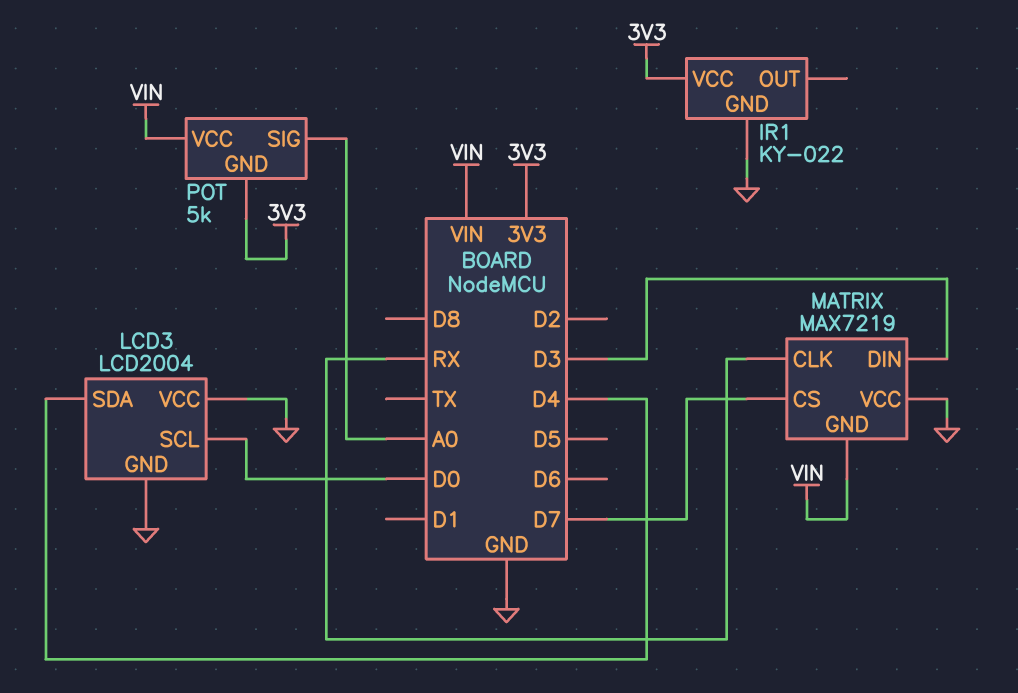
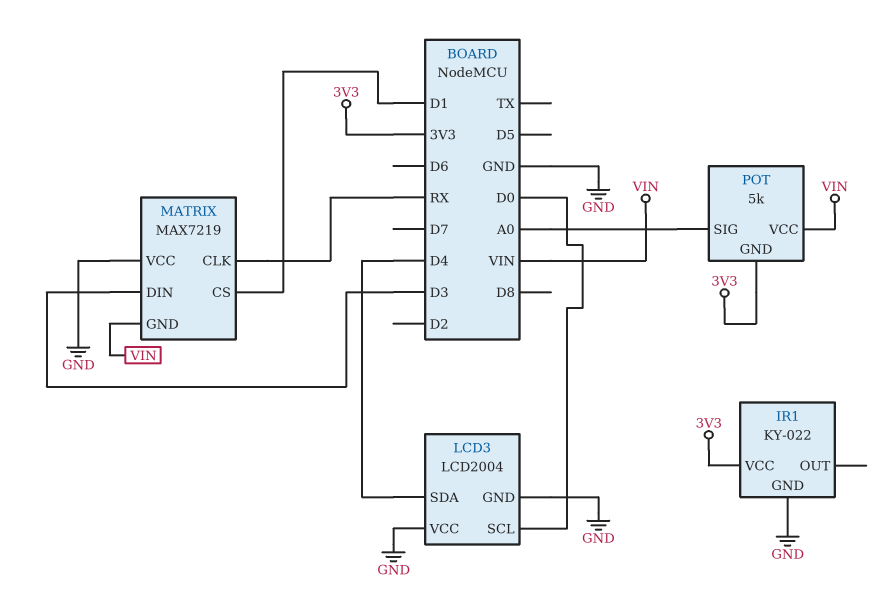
MATRIX pin CS: D7 -> D1

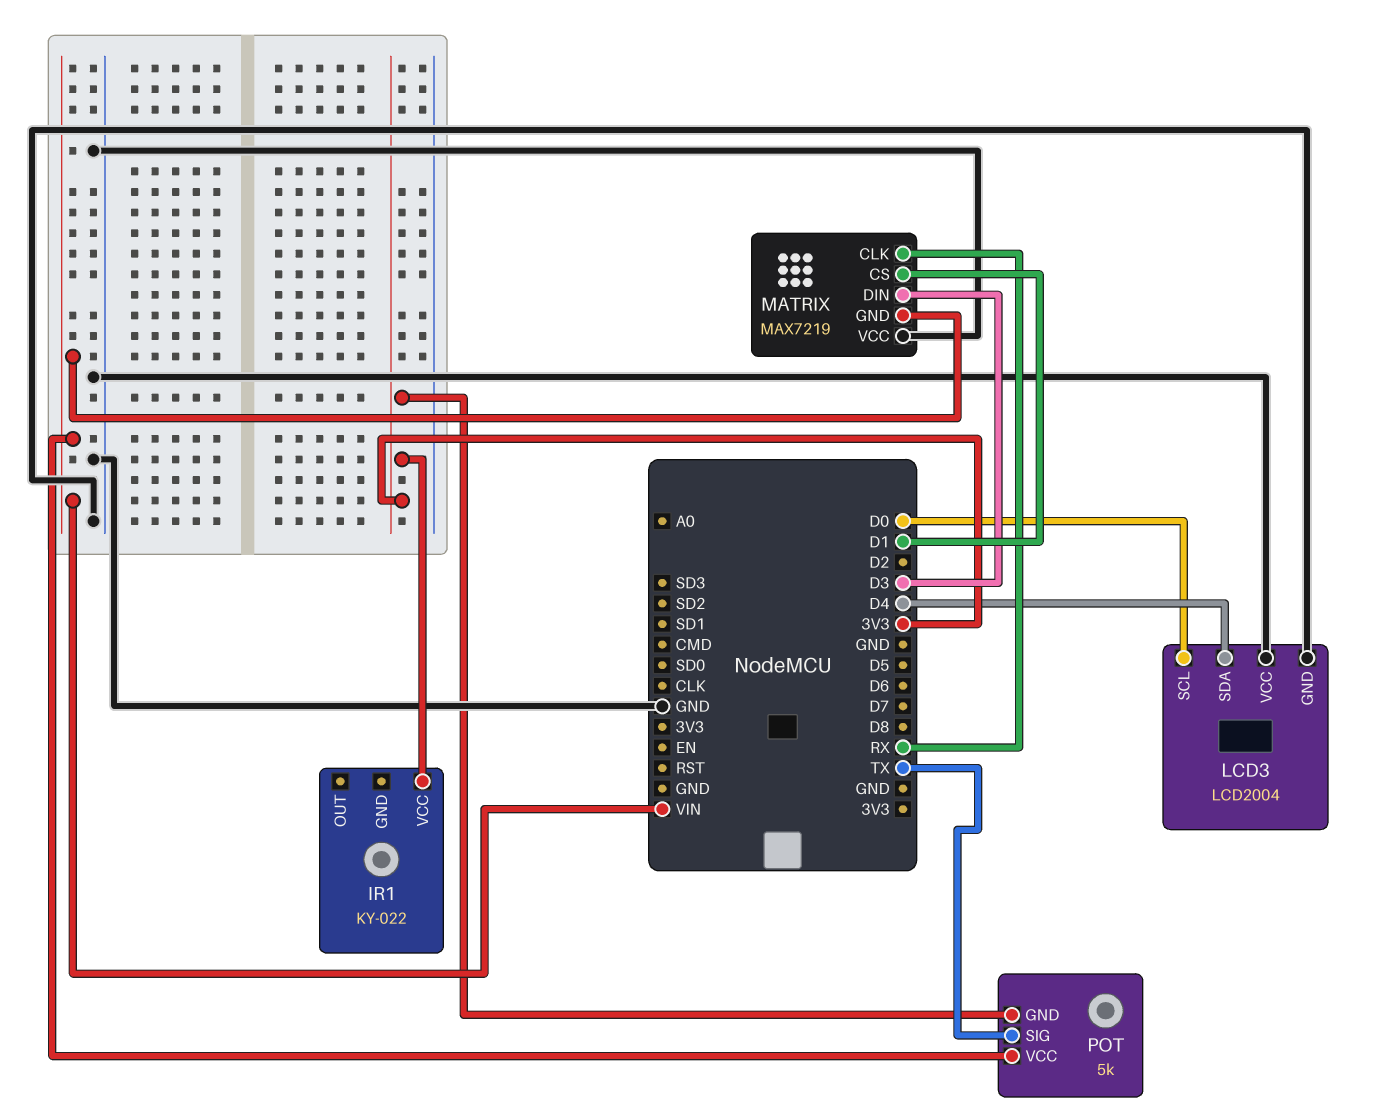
IR1 pin GND: GND -> none
POT pin SIG: A0 -> TX

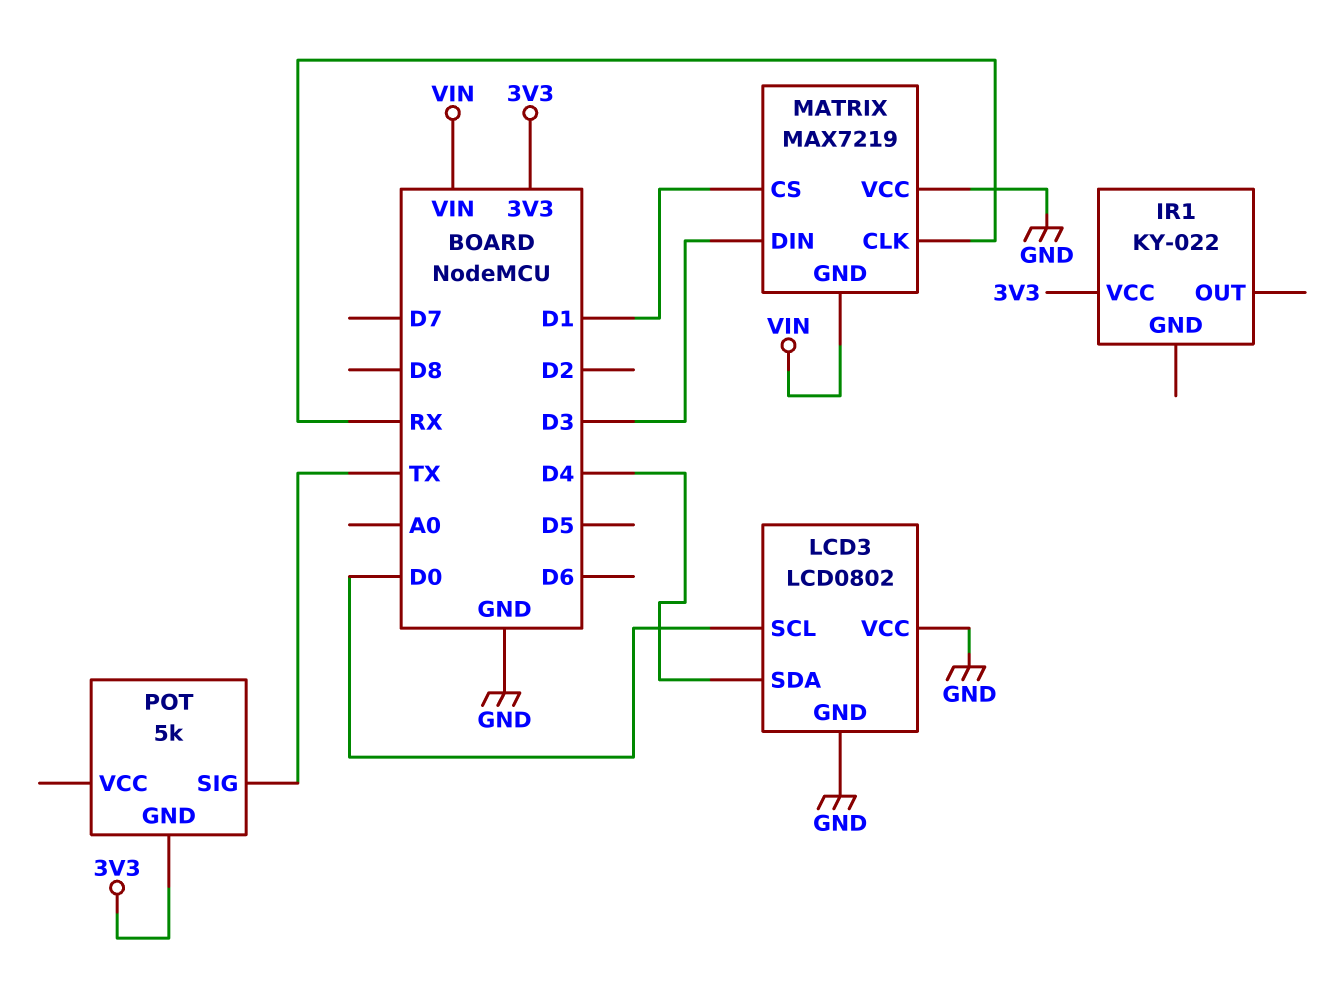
LCD3: LCD2004 -> LCD0802
POT pin VCC: VIN -> none

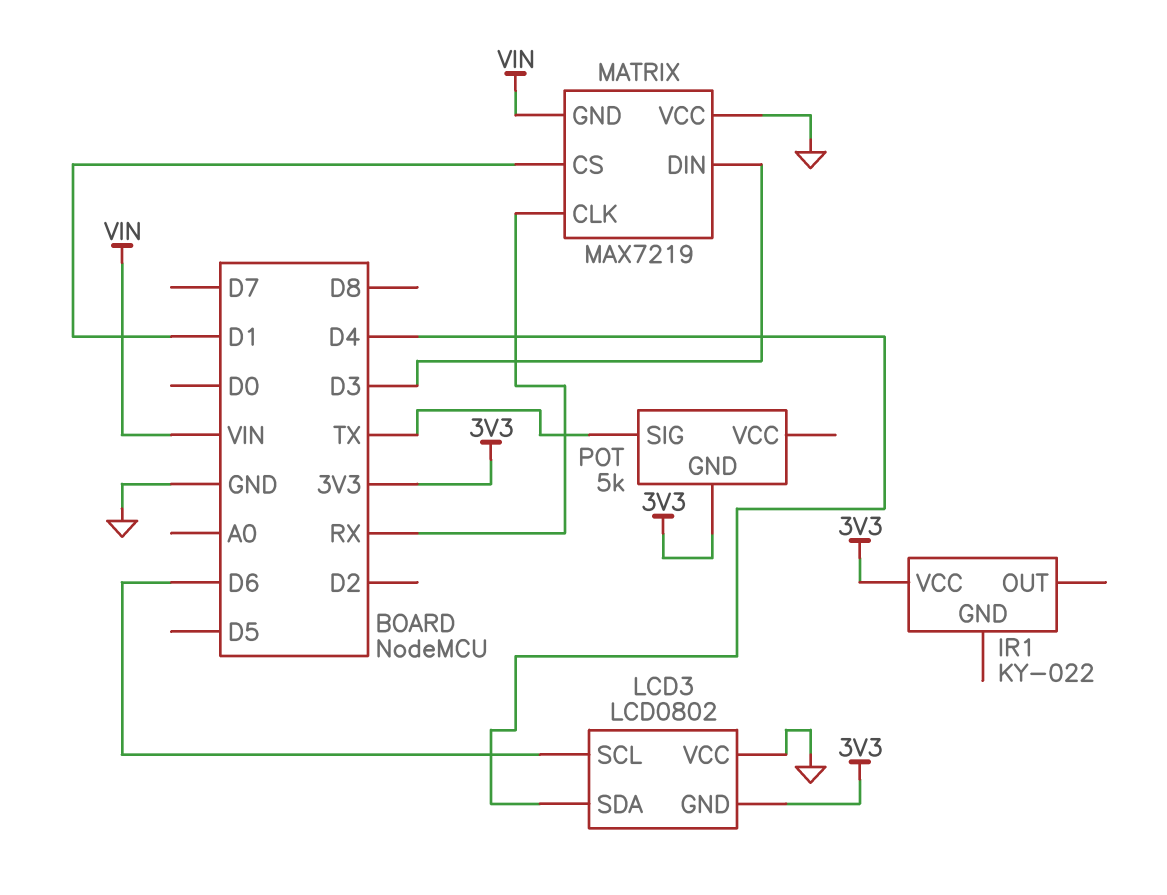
LCD3 pin GND: GND -> 3V3
LCD3 pin SCL: D0 -> D6

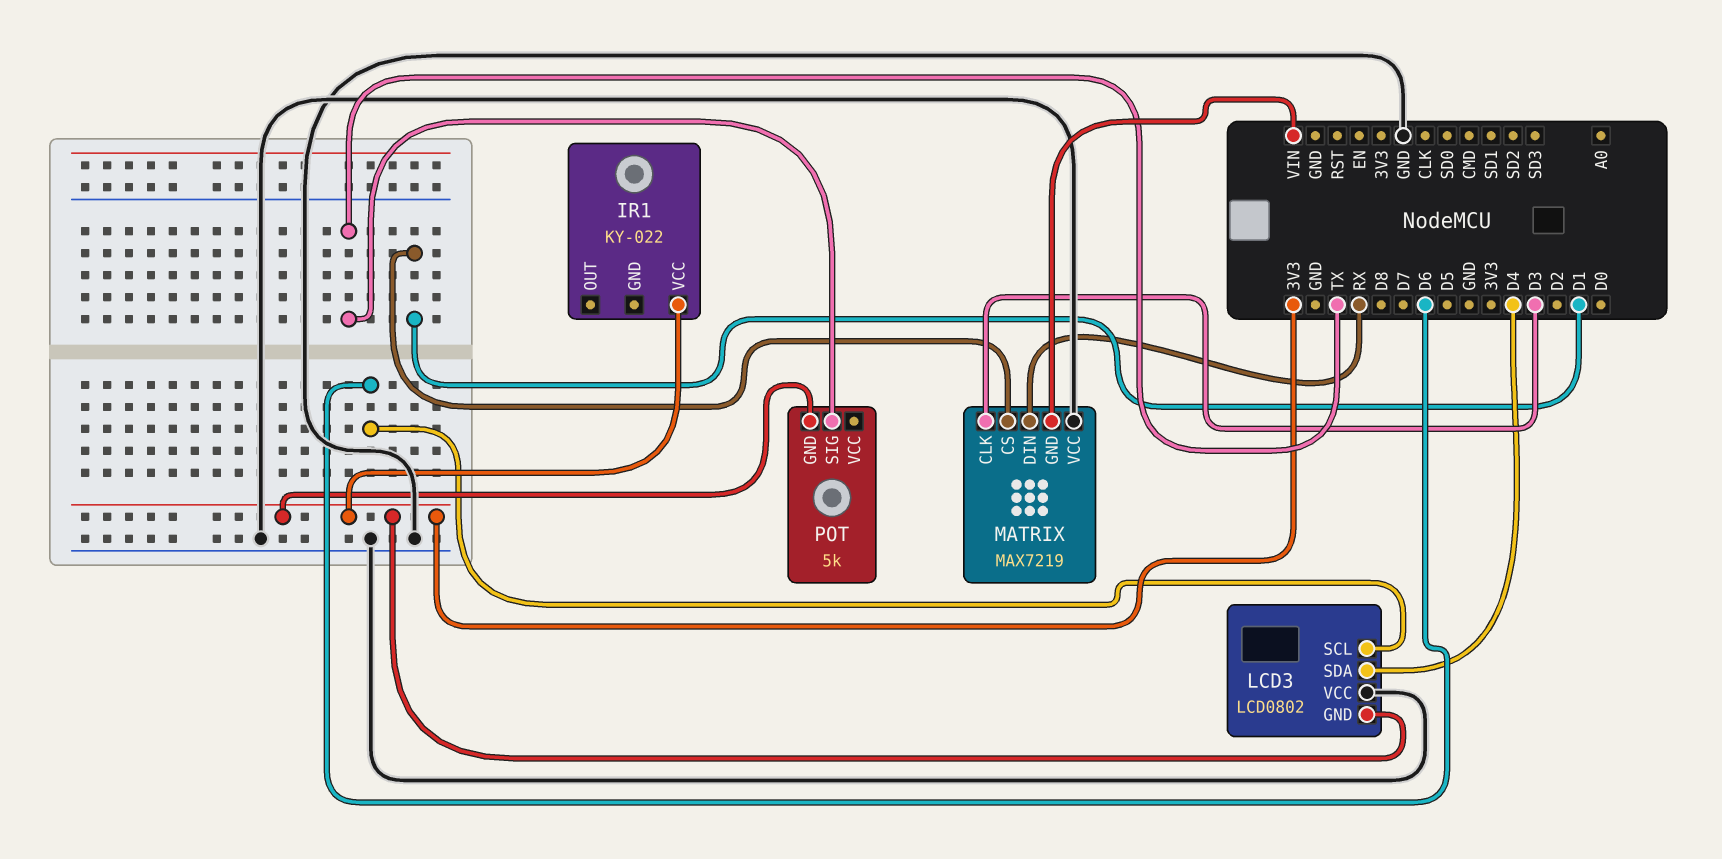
MATRIX pin CLK: RX -> D3
MATRIX pin DIN: D3 -> RX

